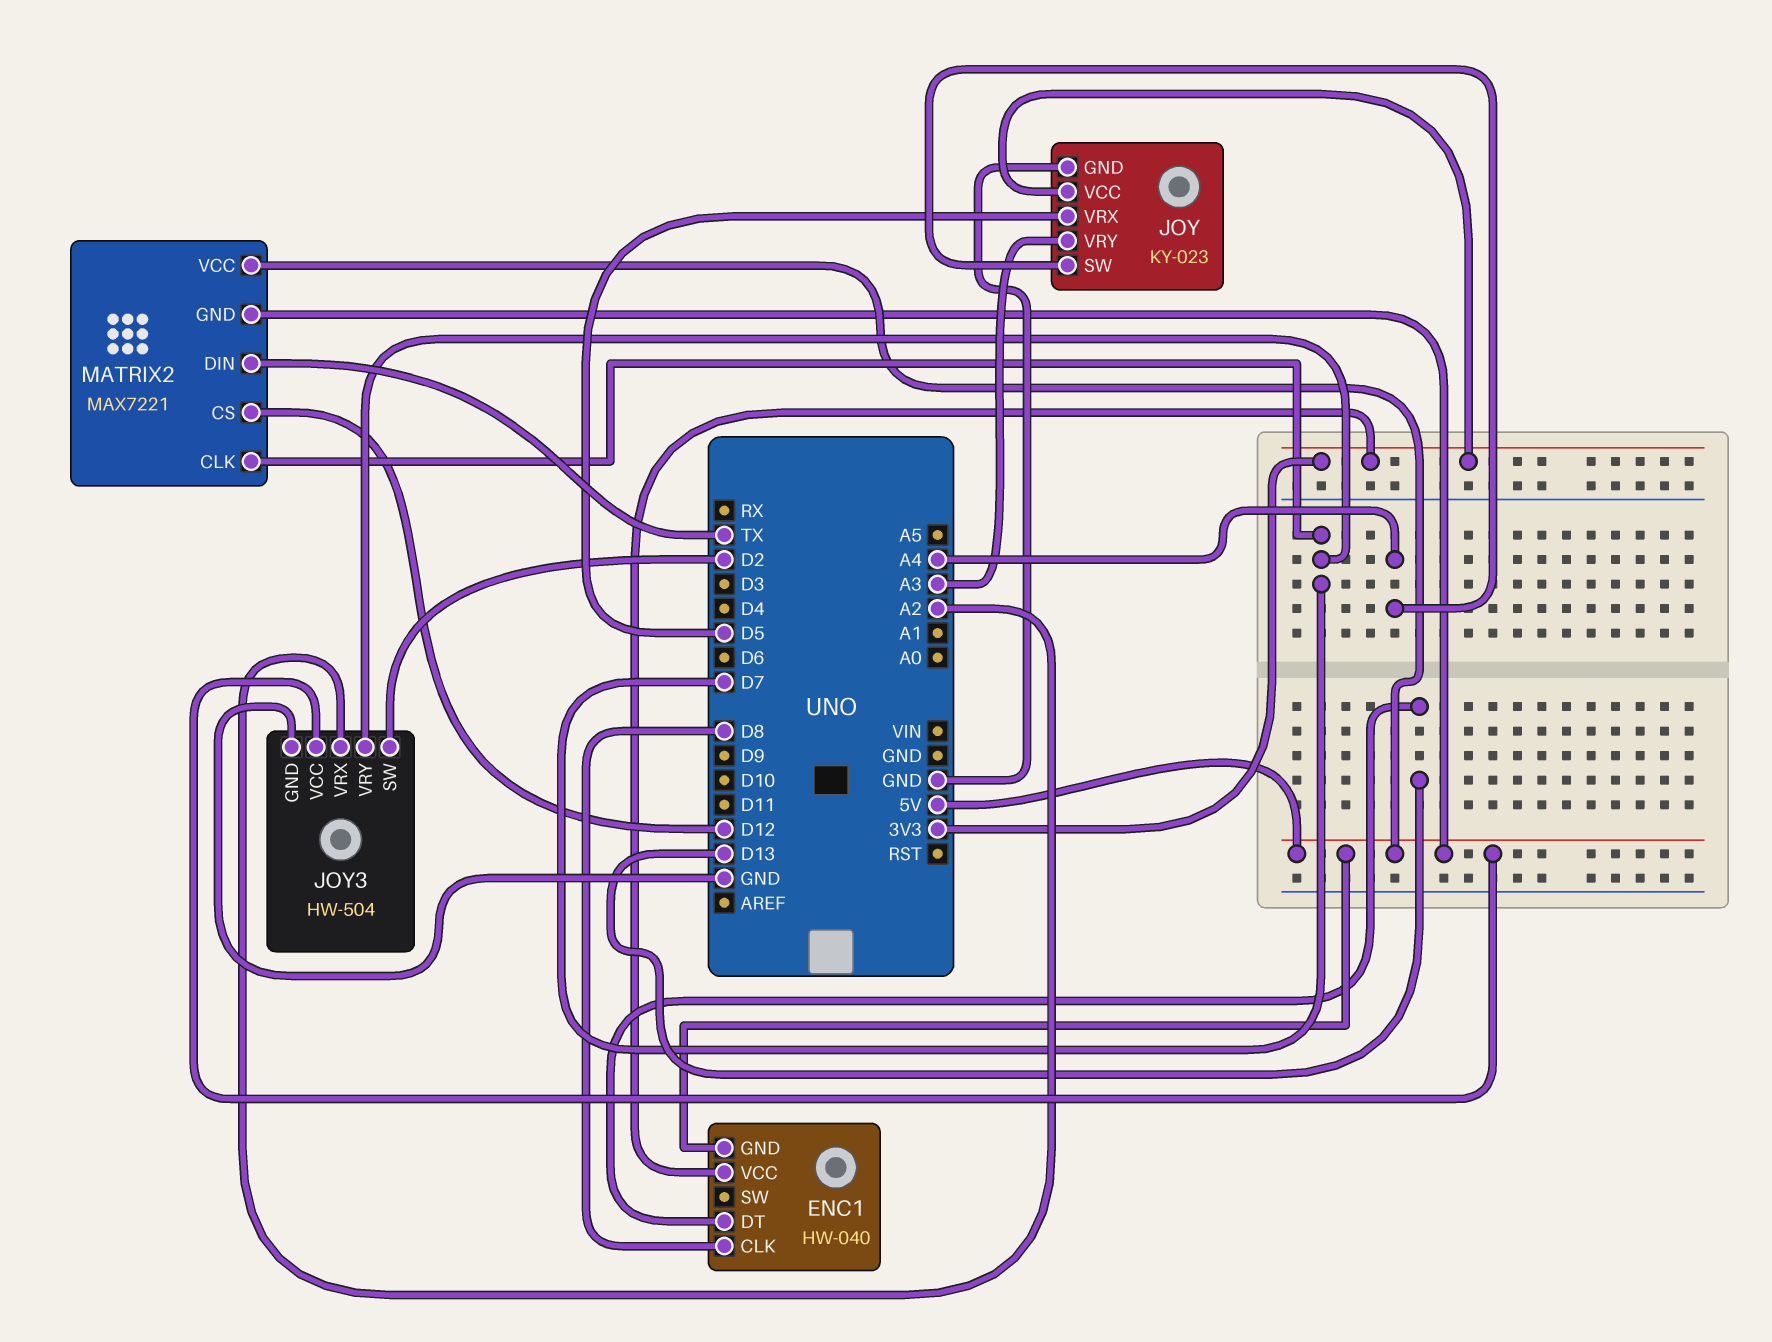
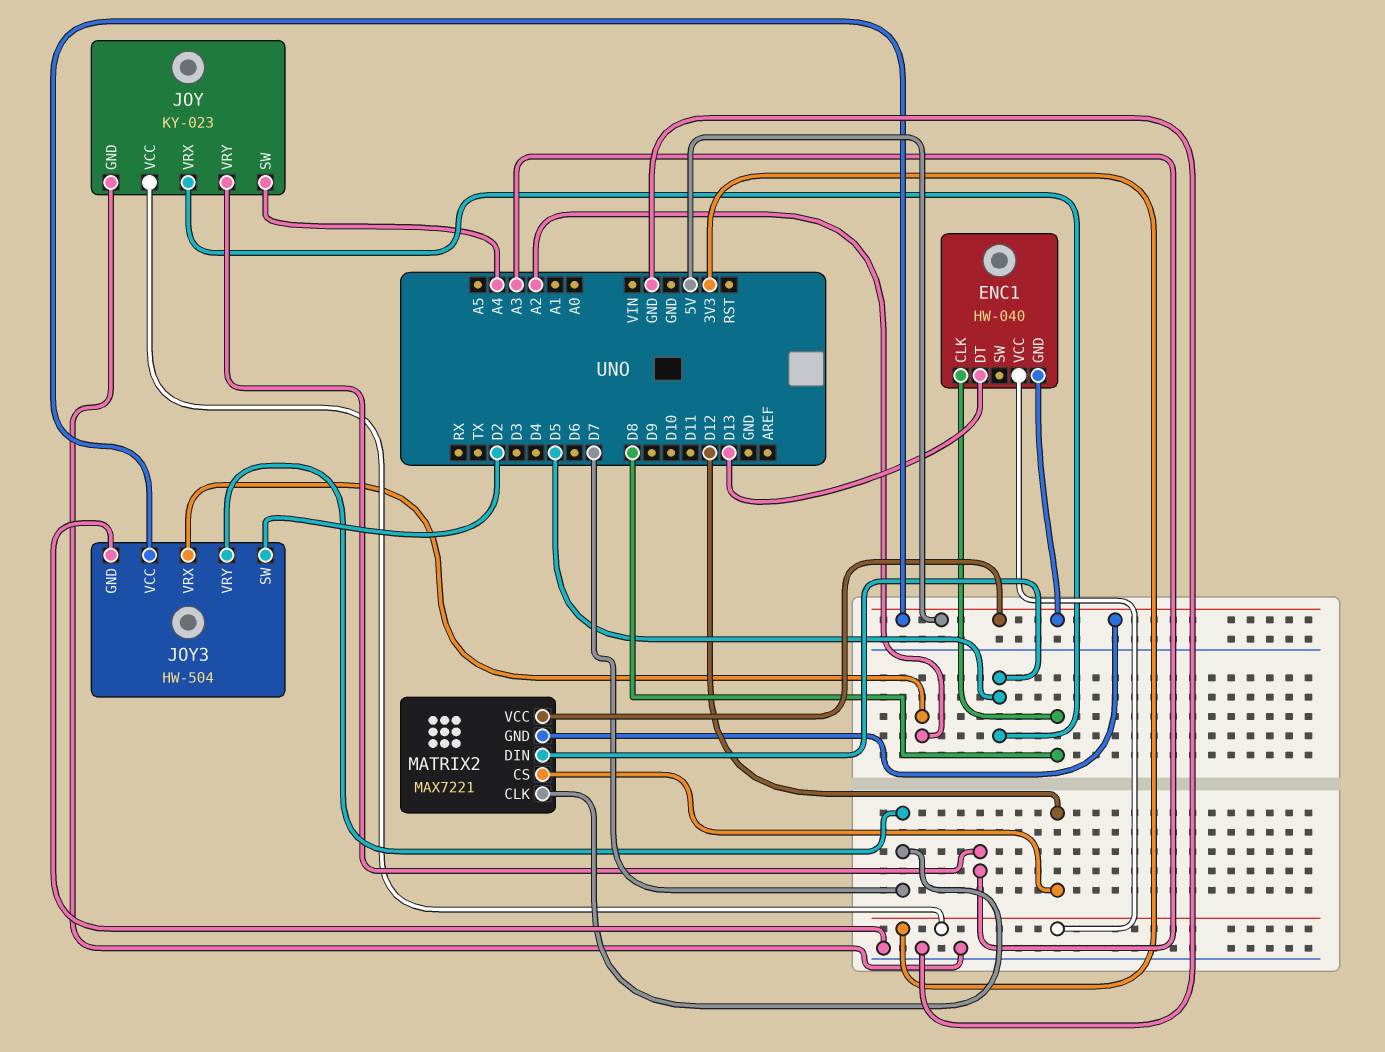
MATRIX2 pin DIN: TX -> D5

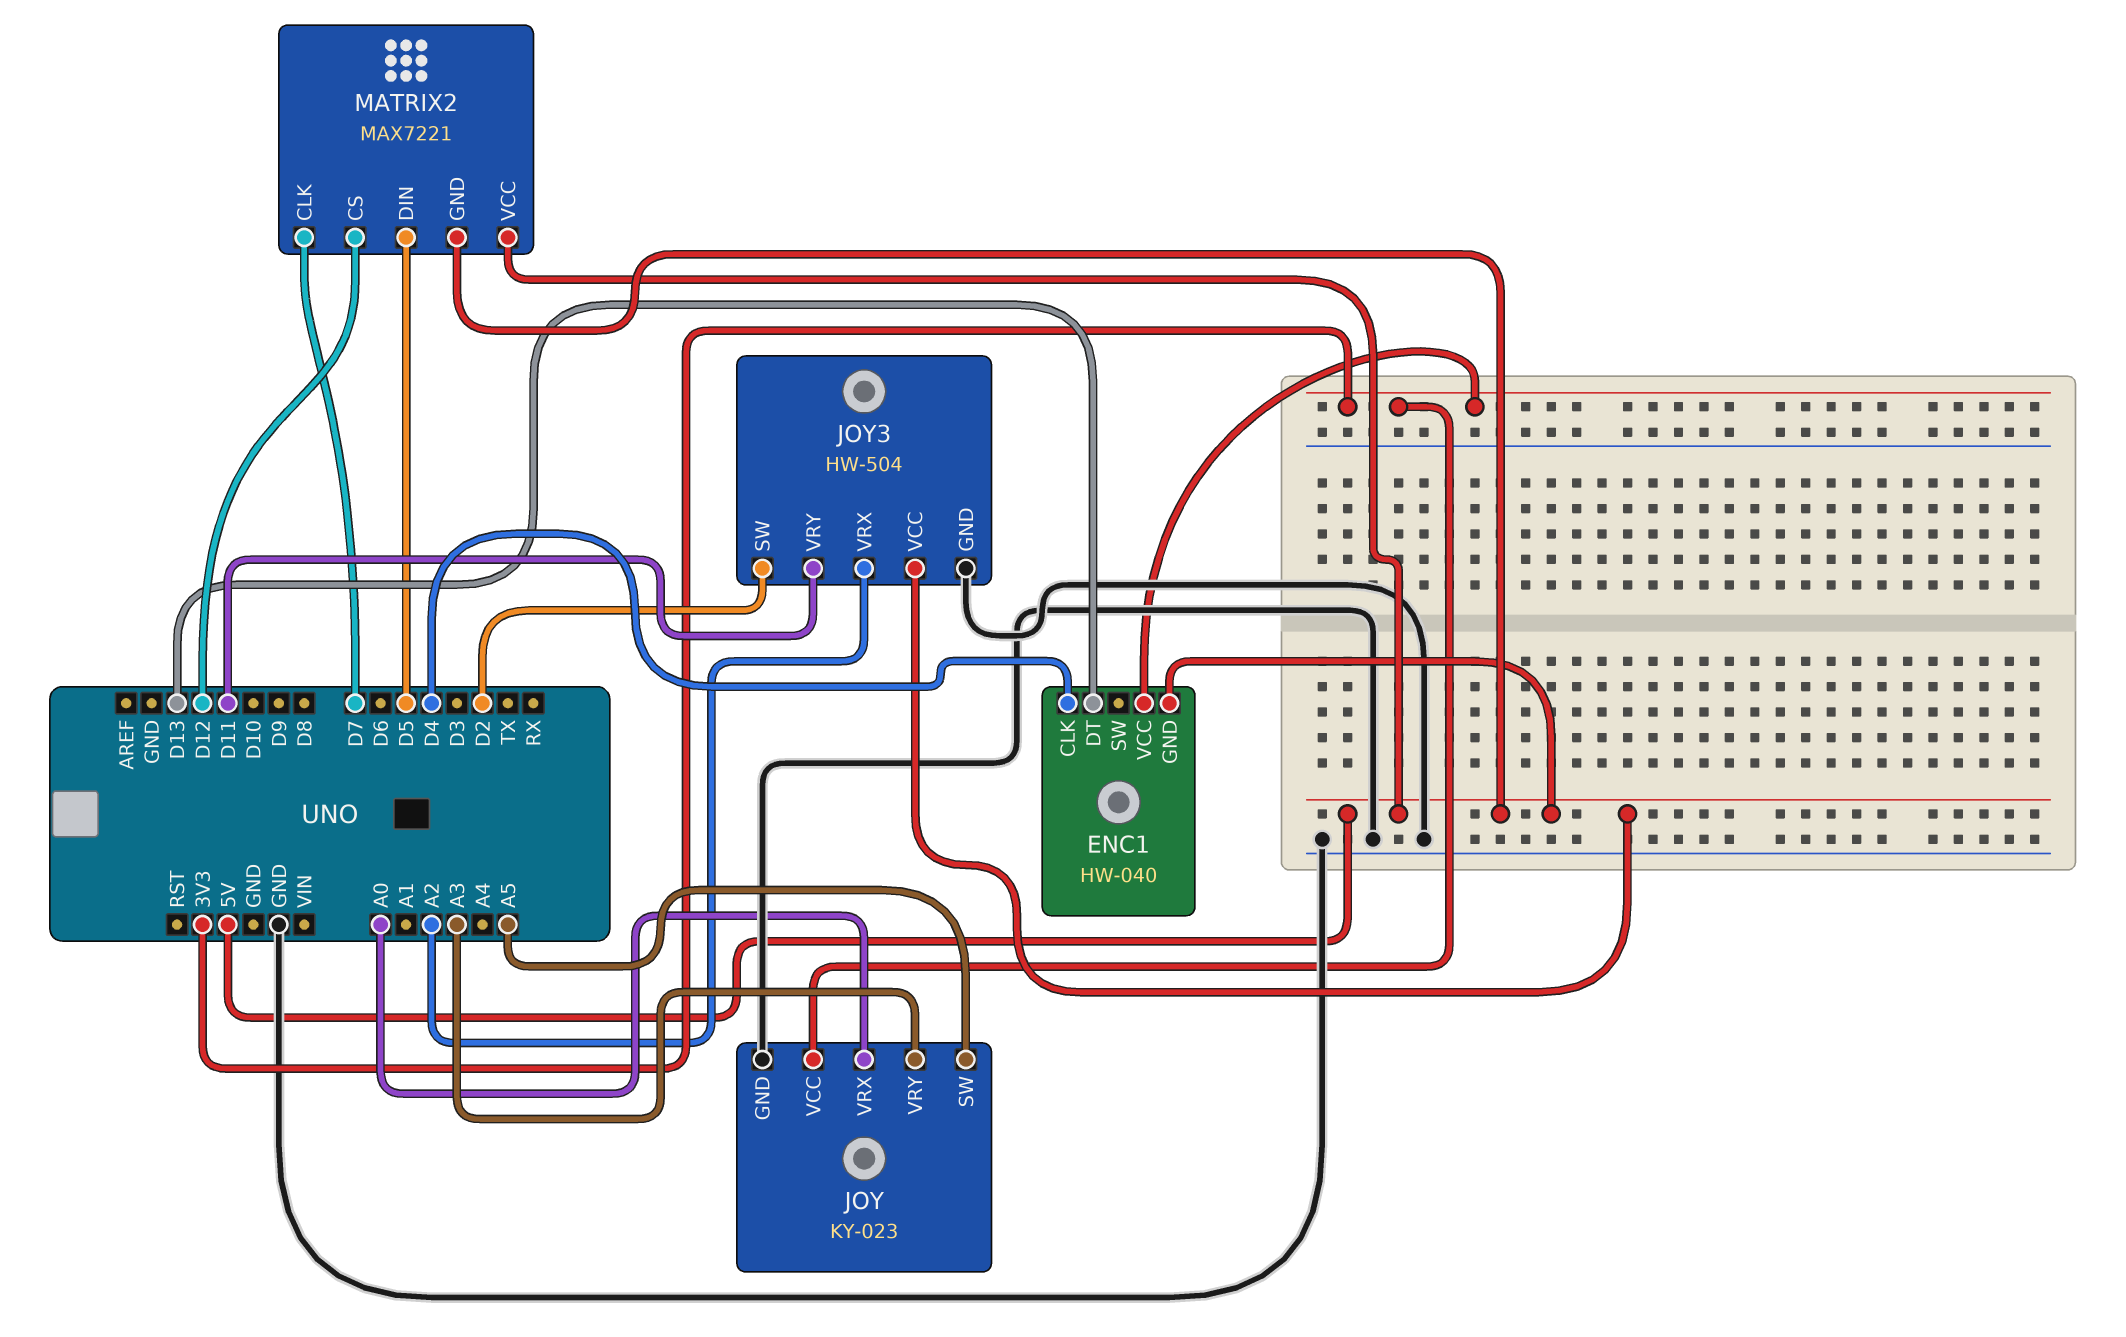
ENC1 pin CLK: D8 -> D4
JOY pin SW: A4 -> A5
JOY pin VRX: D5 -> A0
JOY3 pin VRY: D7 -> D11

